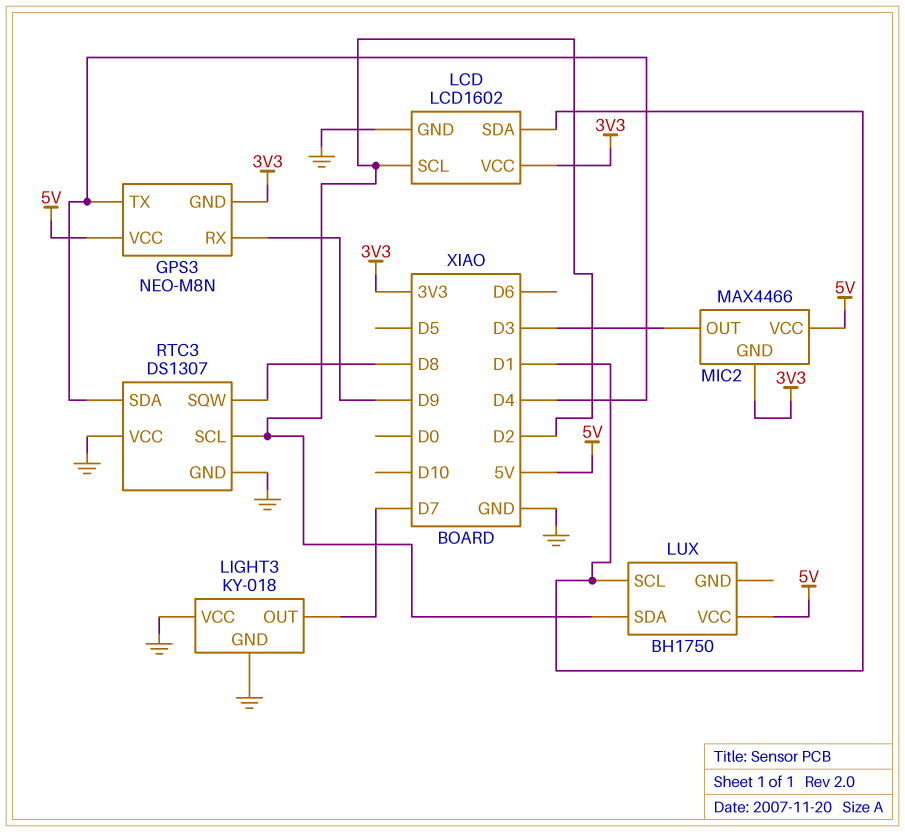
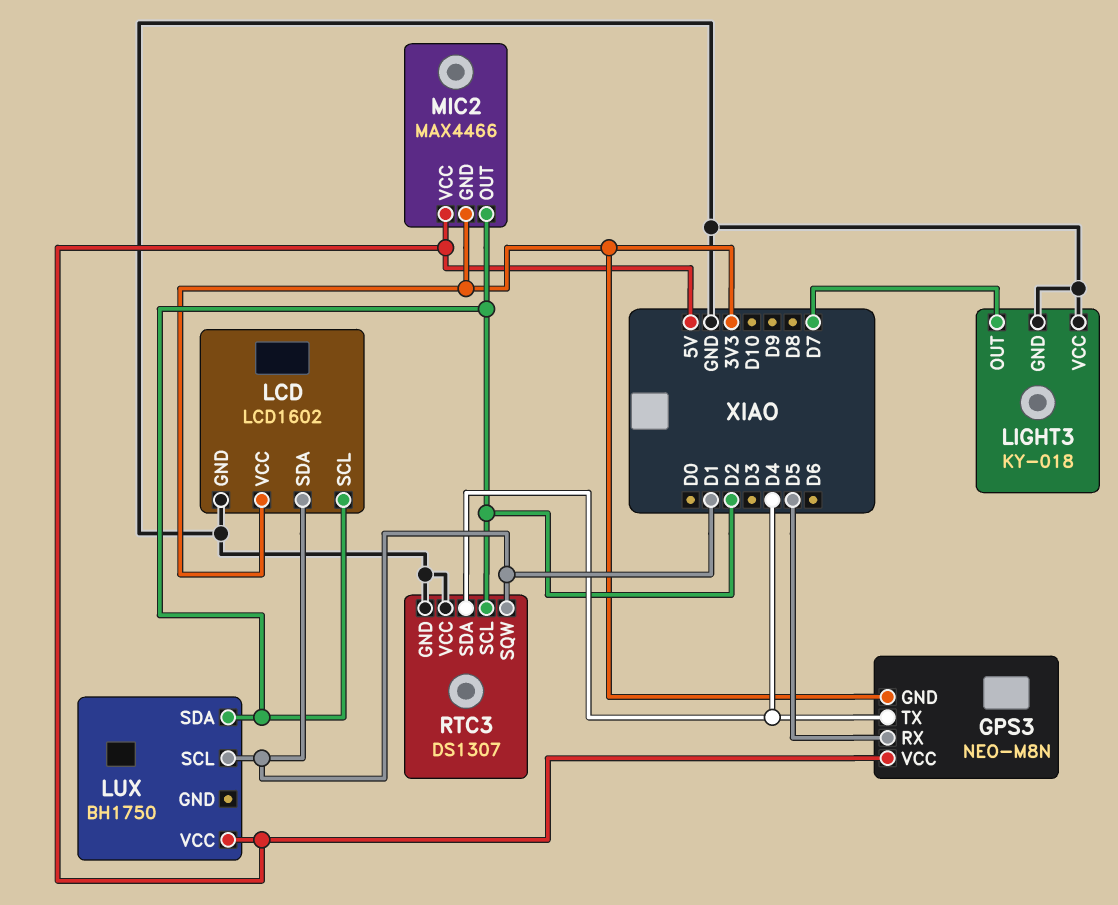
GPS3 pin RX: D9 -> D5
MIC2 pin OUT: D3 -> D2
RTC3 pin SQW: D8 -> D1

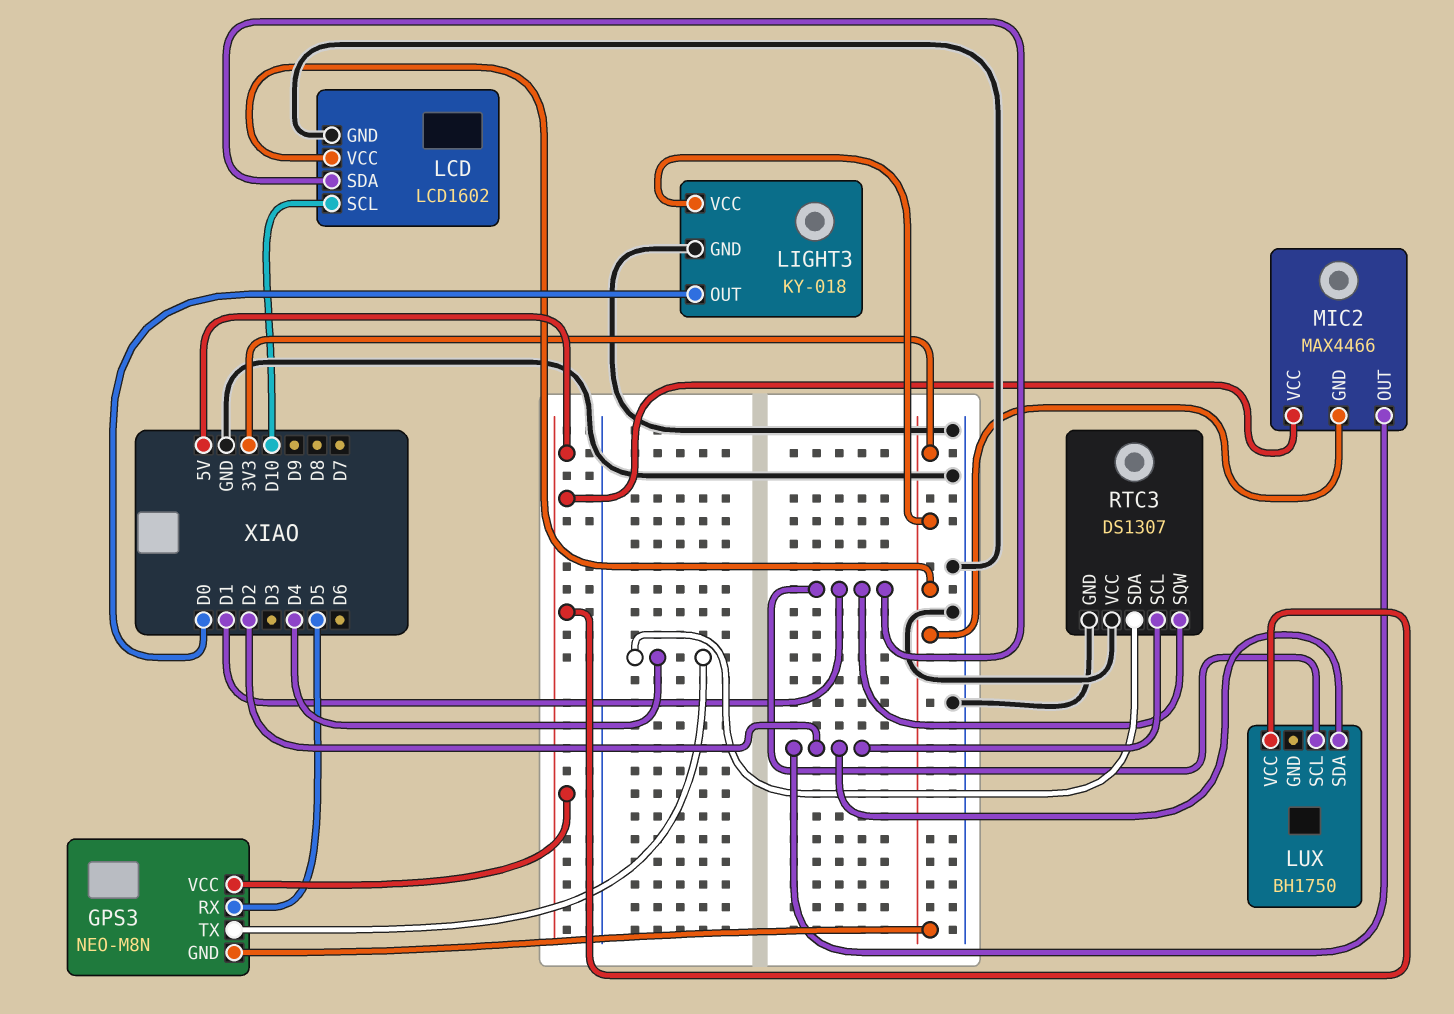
LCD pin SCL: D2 -> D10
LIGHT3 pin OUT: D7 -> D0
LIGHT3 pin VCC: GND -> 3V3

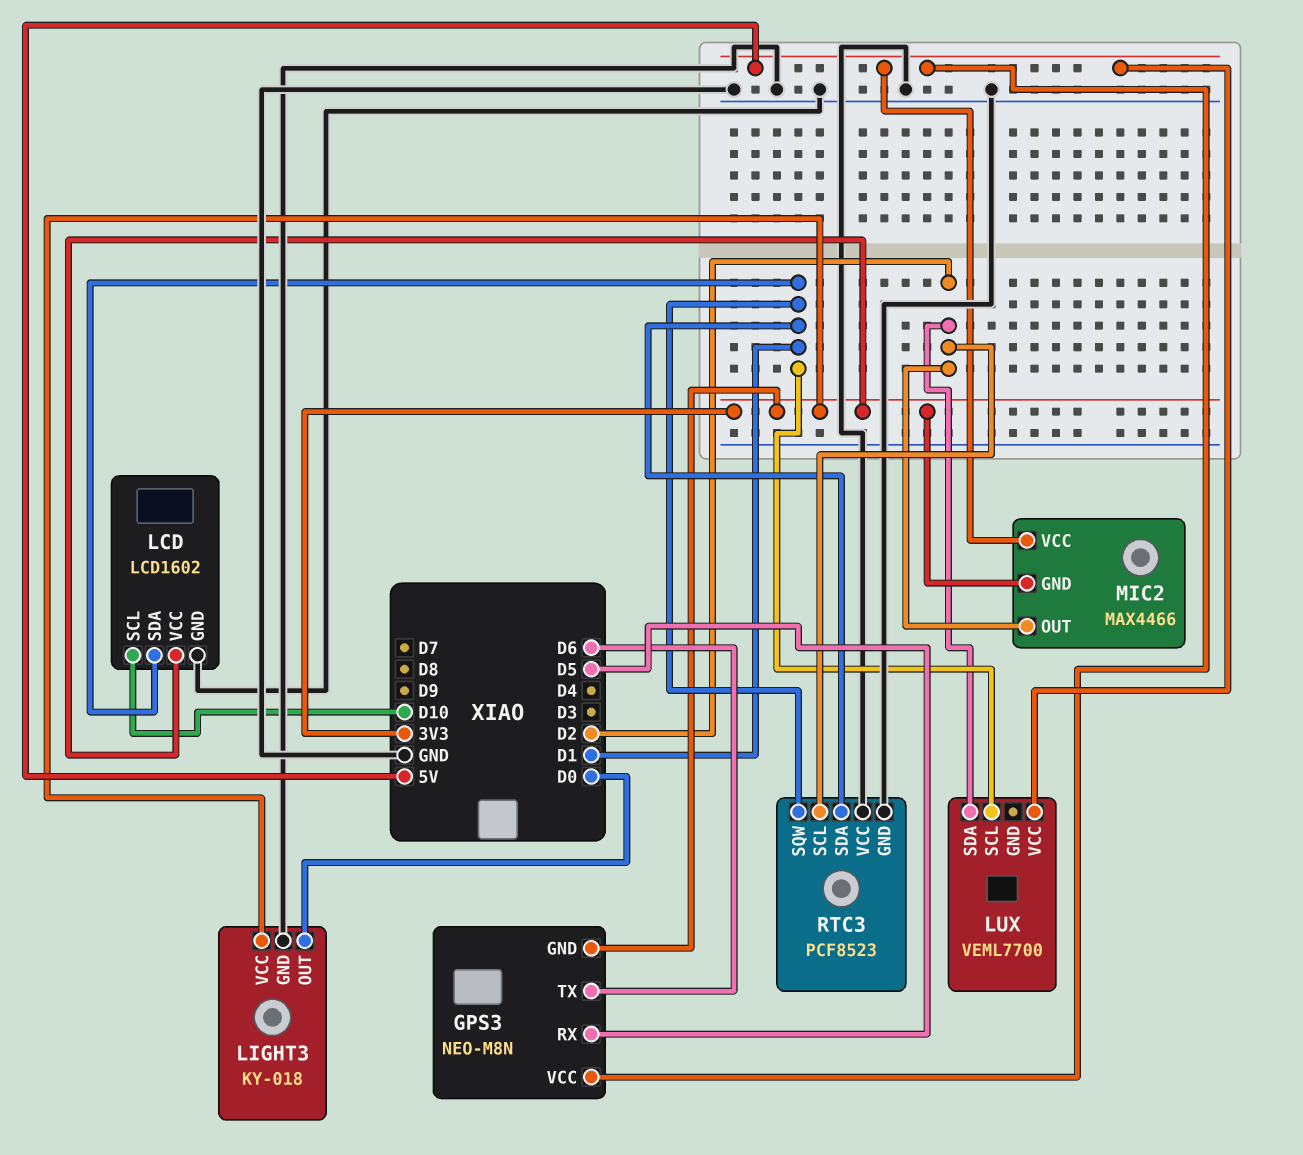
GPS3 pin TX: D4 -> D6
LUX: BH1750 -> VEML7700
RTC3: DS1307 -> PCF8523
RTC3 pin SDA: D4 -> D1

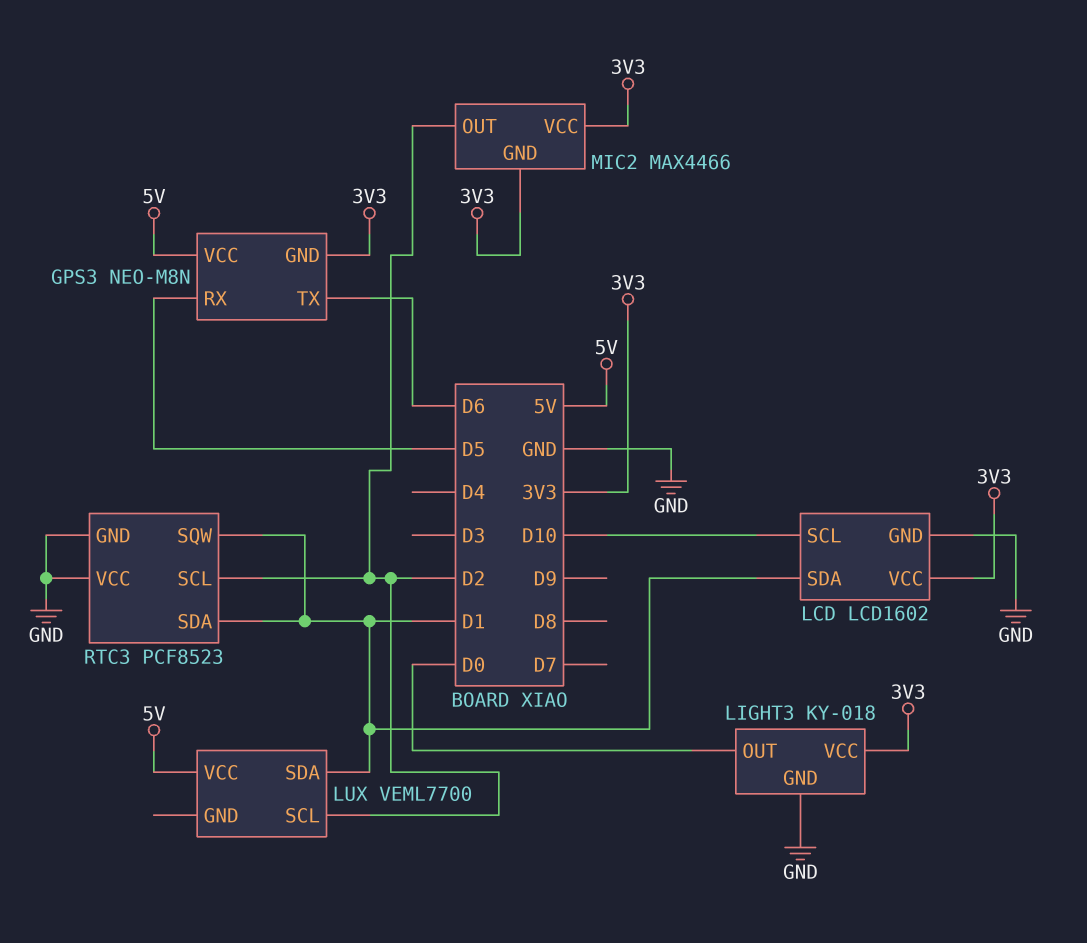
LUX pin SCL: D1 -> D2
LUX pin SDA: D2 -> D1
MIC2 pin VCC: 5V -> 3V3

